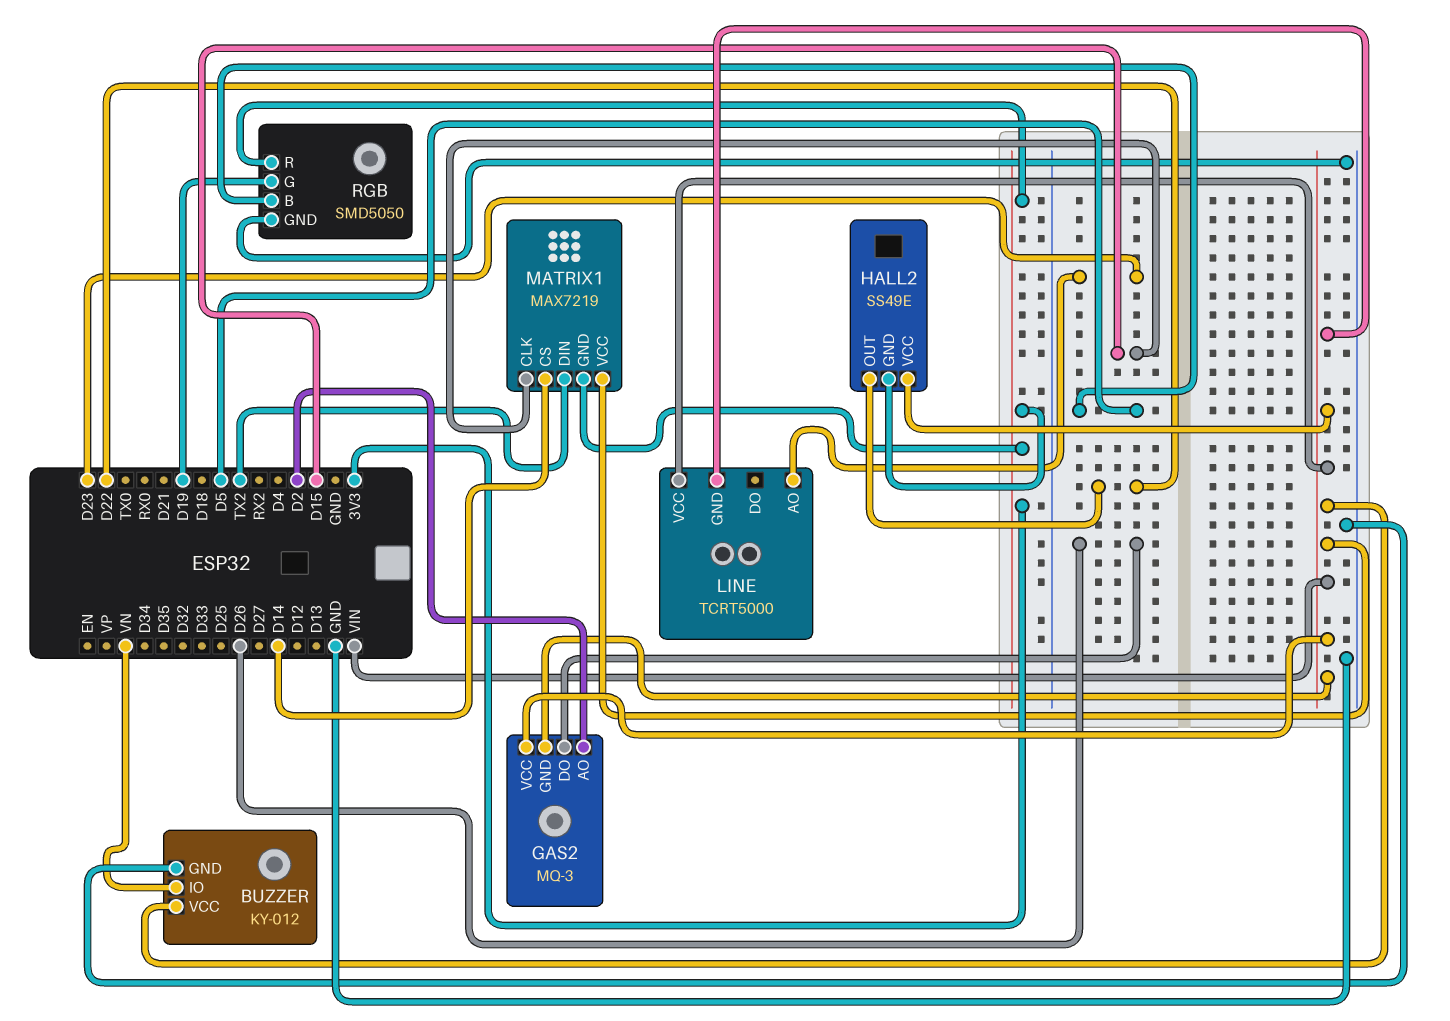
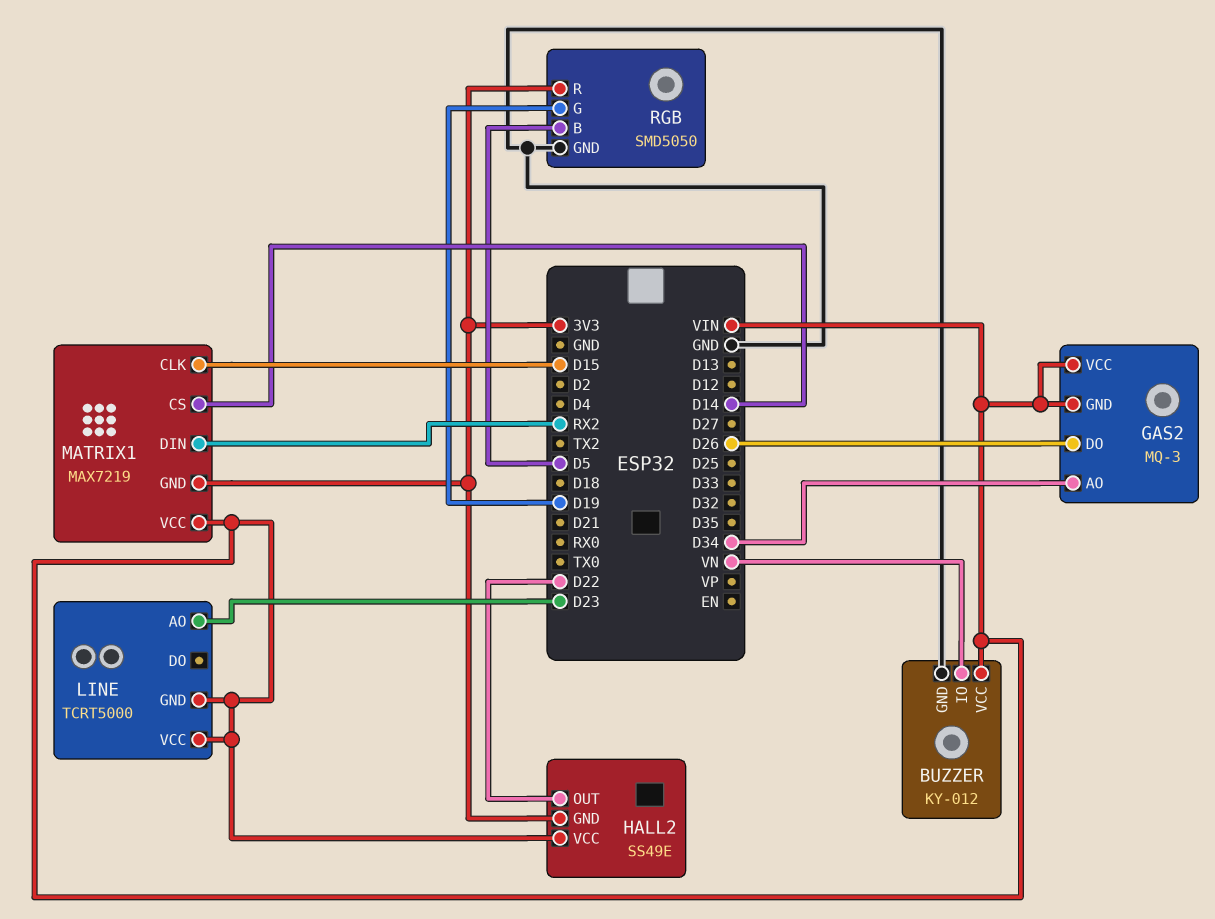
GAS2 pin AO: D2 -> D34
MATRIX1 pin DIN: TX2 -> RX2

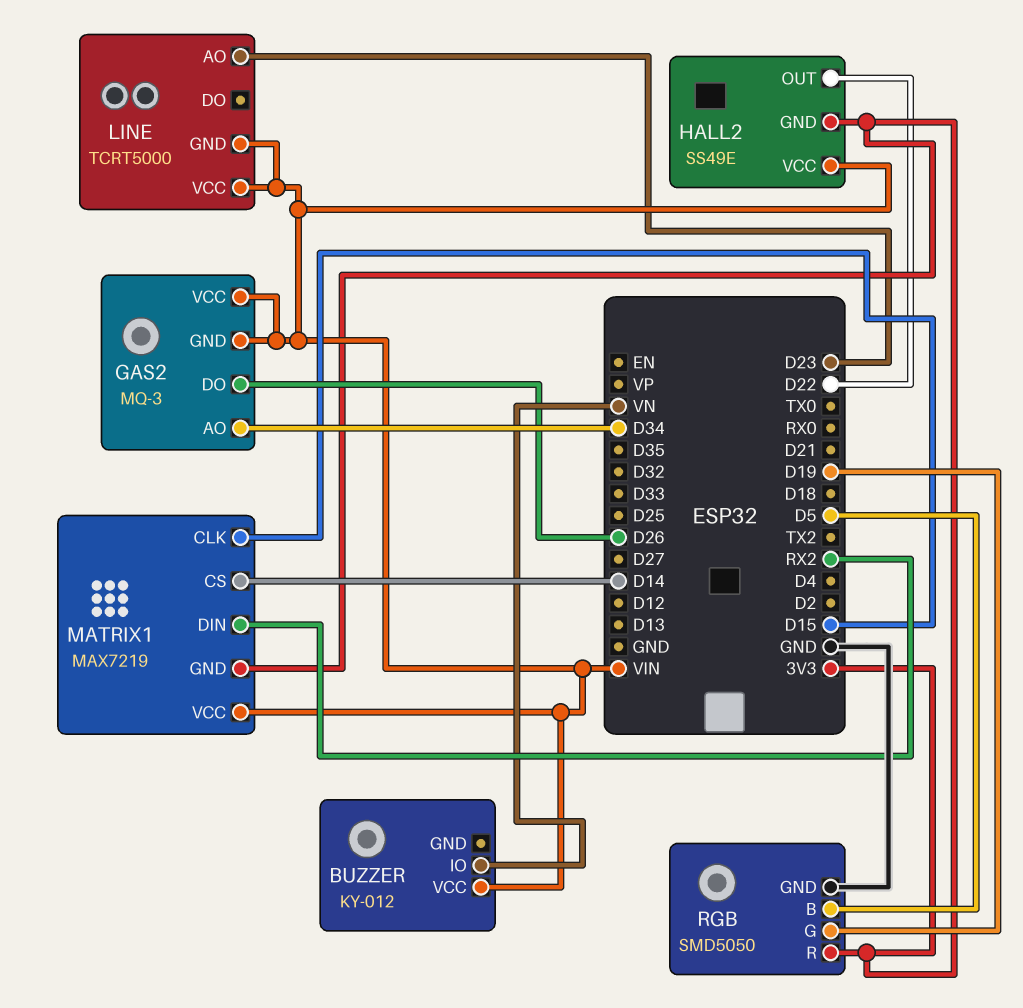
BUZZER pin GND: GND -> none

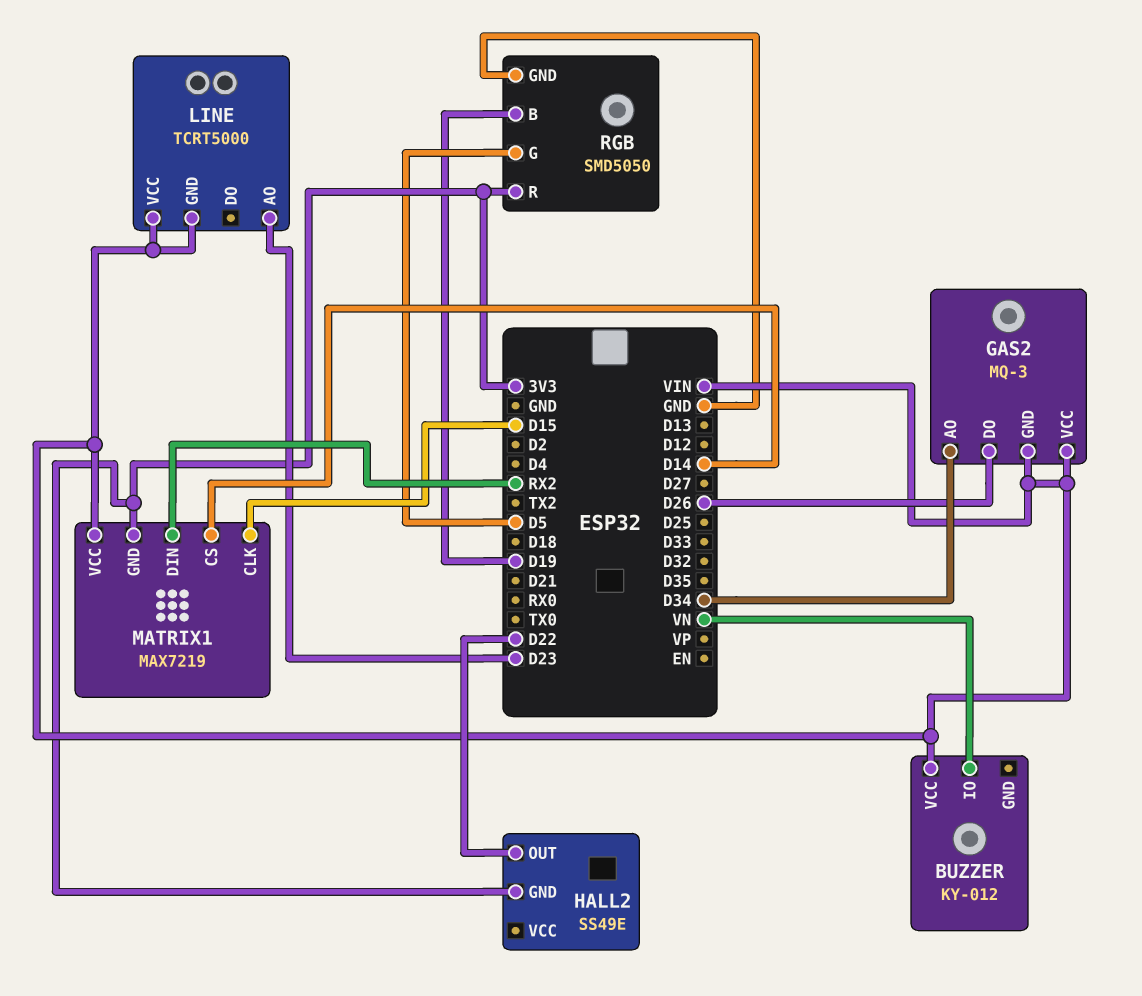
HALL2 pin VCC: VIN -> none
RGB pin B: D5 -> D19
RGB pin G: D19 -> D5

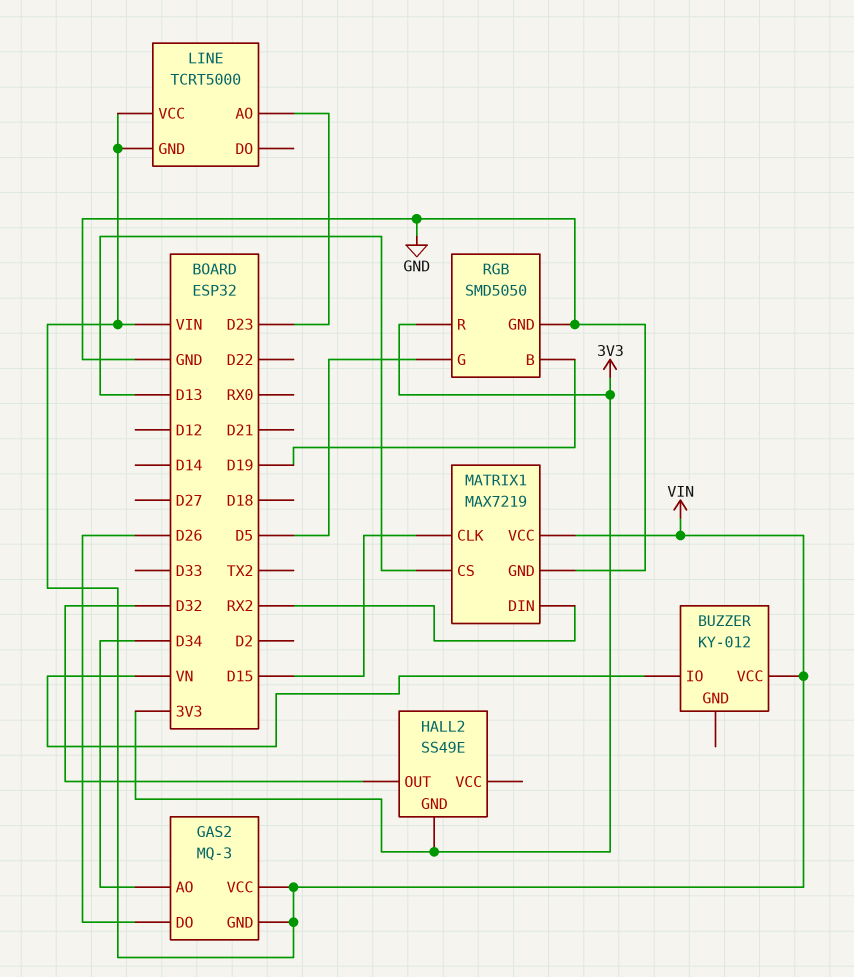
HALL2 pin OUT: D22 -> D32
MATRIX1 pin CS: D14 -> D13
MATRIX1 pin GND: 3V3 -> GND

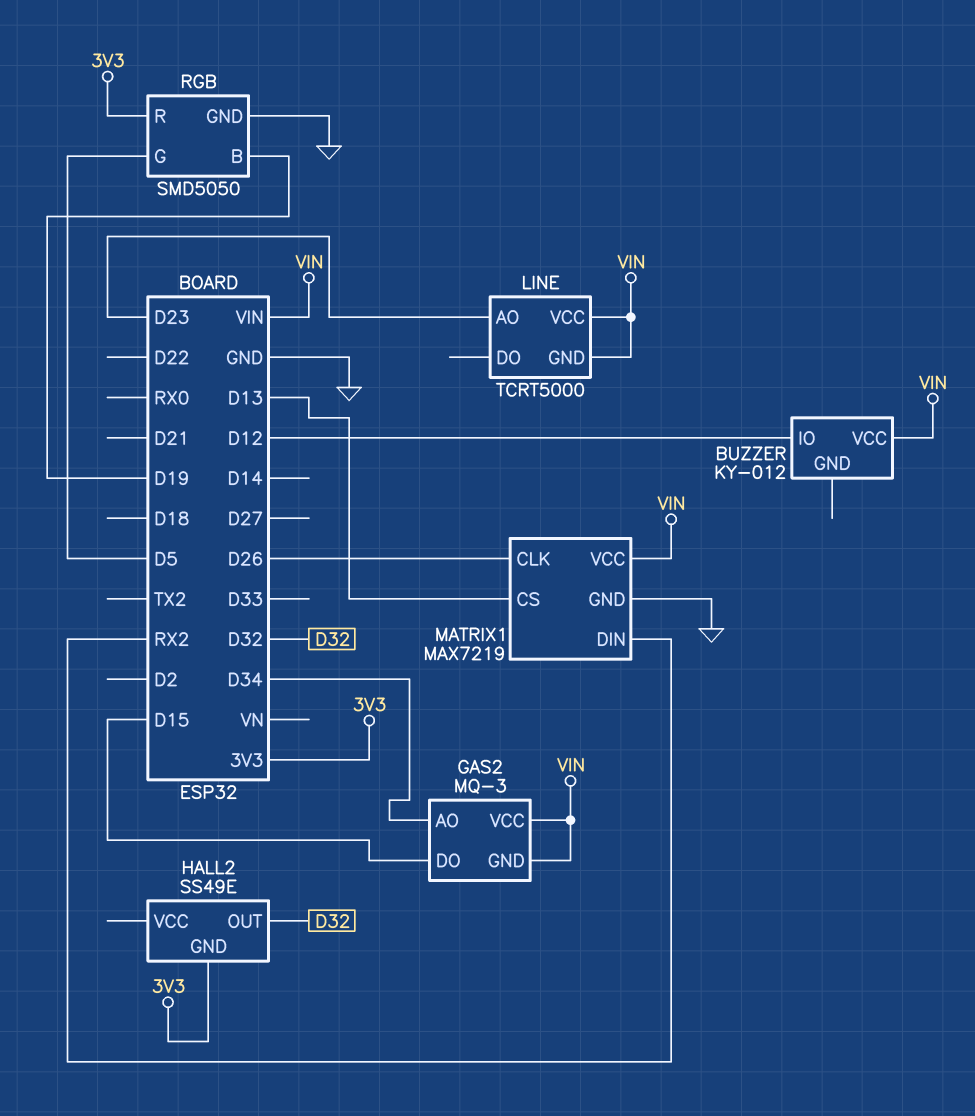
BUZZER pin IO: VN -> D12
GAS2 pin DO: D26 -> D15
MATRIX1 pin CLK: D15 -> D26

